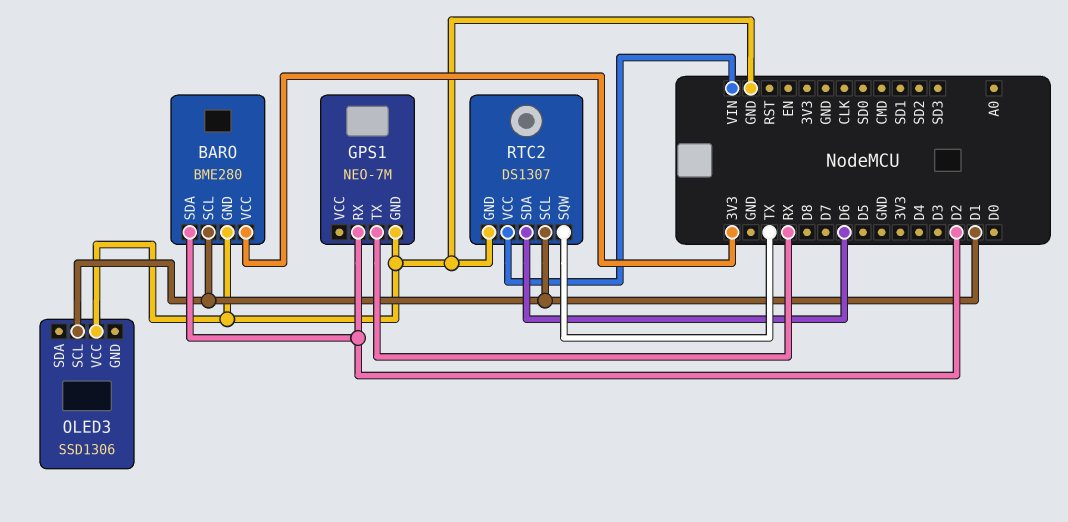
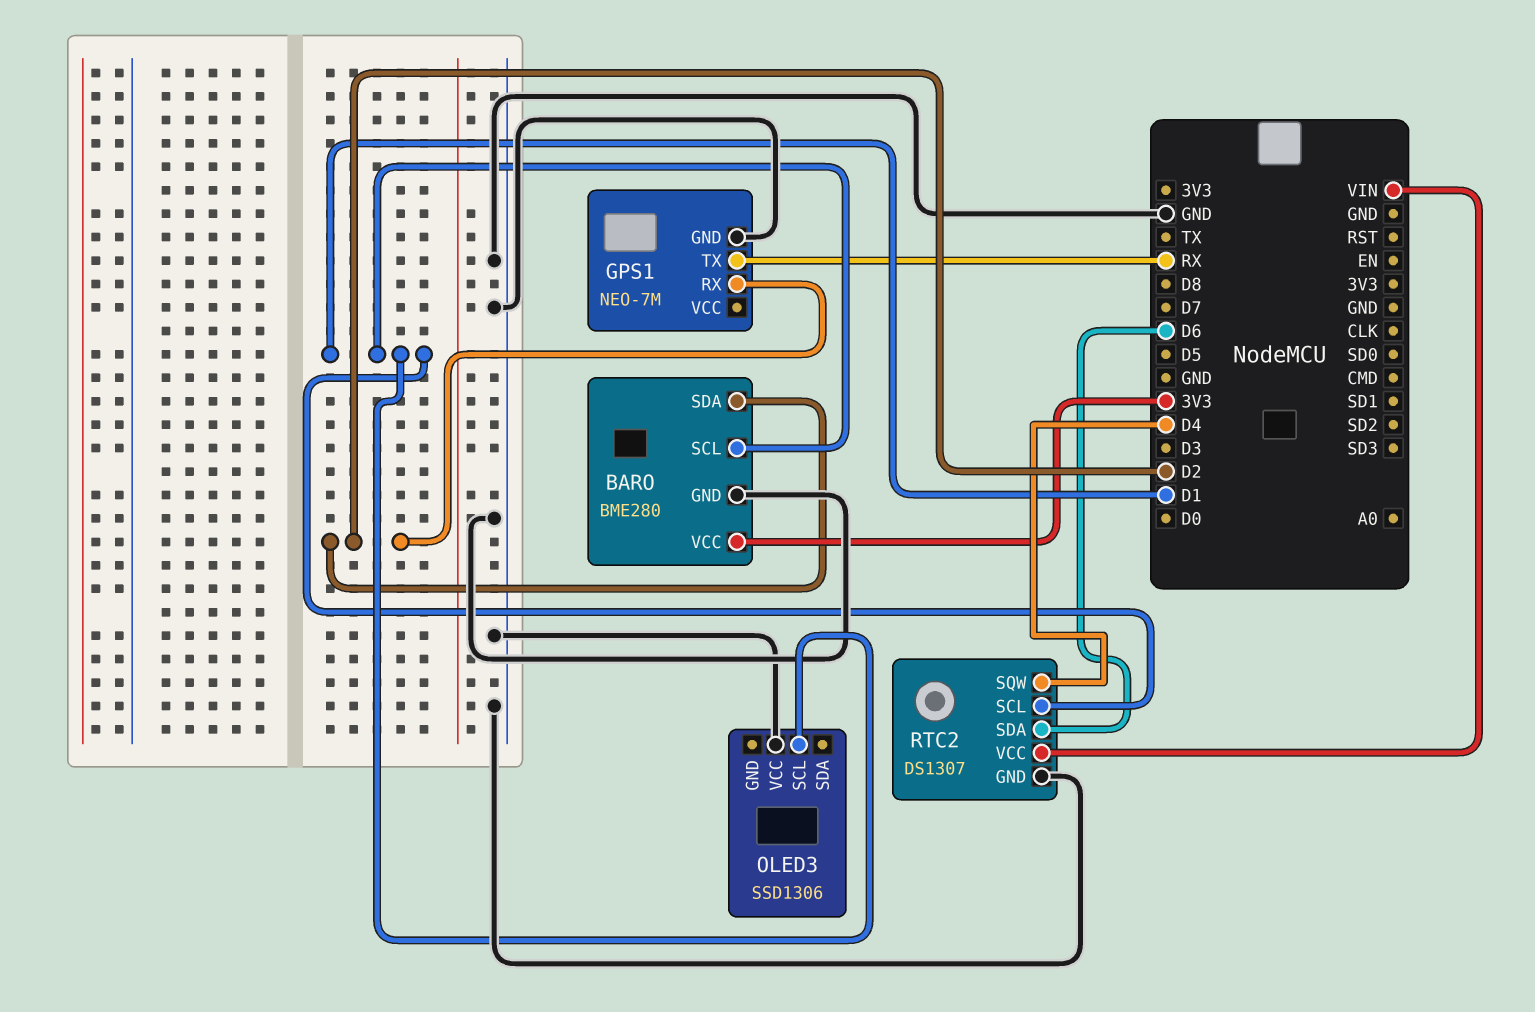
RTC2 pin SQW: TX -> D4

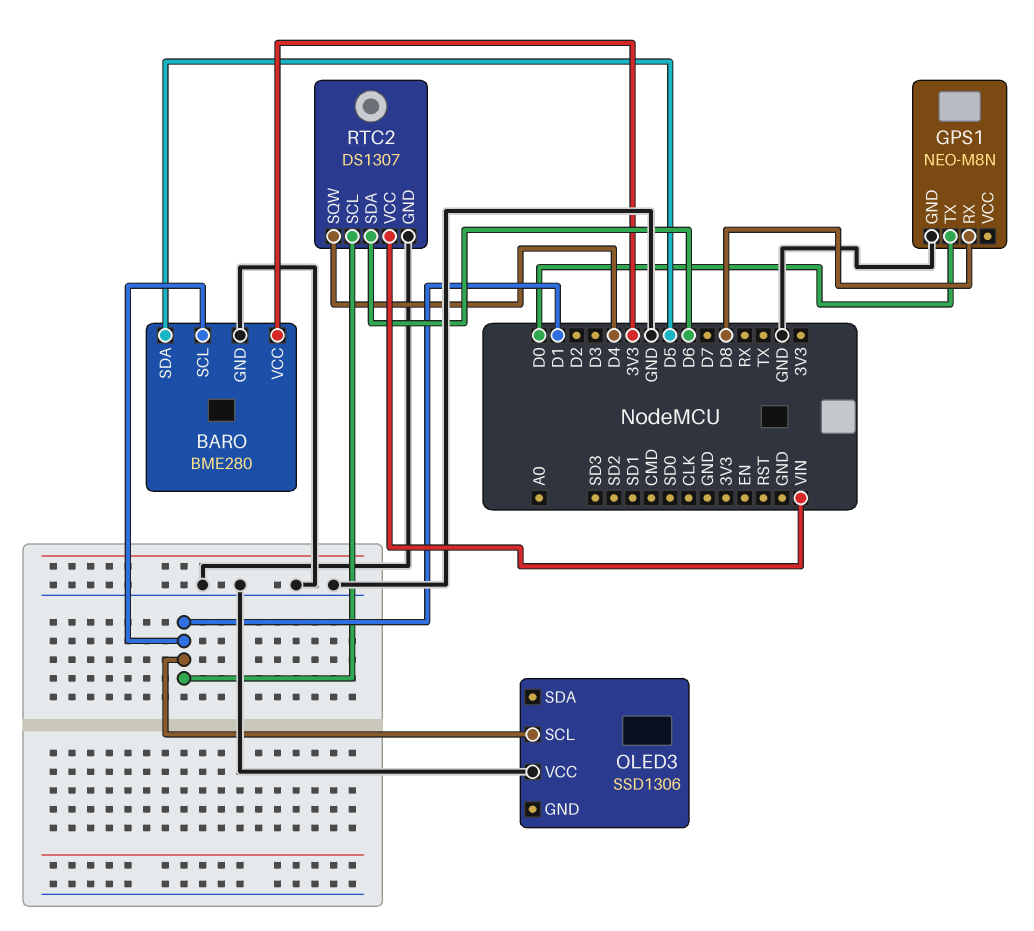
BARO pin SDA: D2 -> D5
GPS1: NEO-7M -> NEO-M8N
GPS1 pin RX: D2 -> D8
GPS1 pin TX: RX -> D0

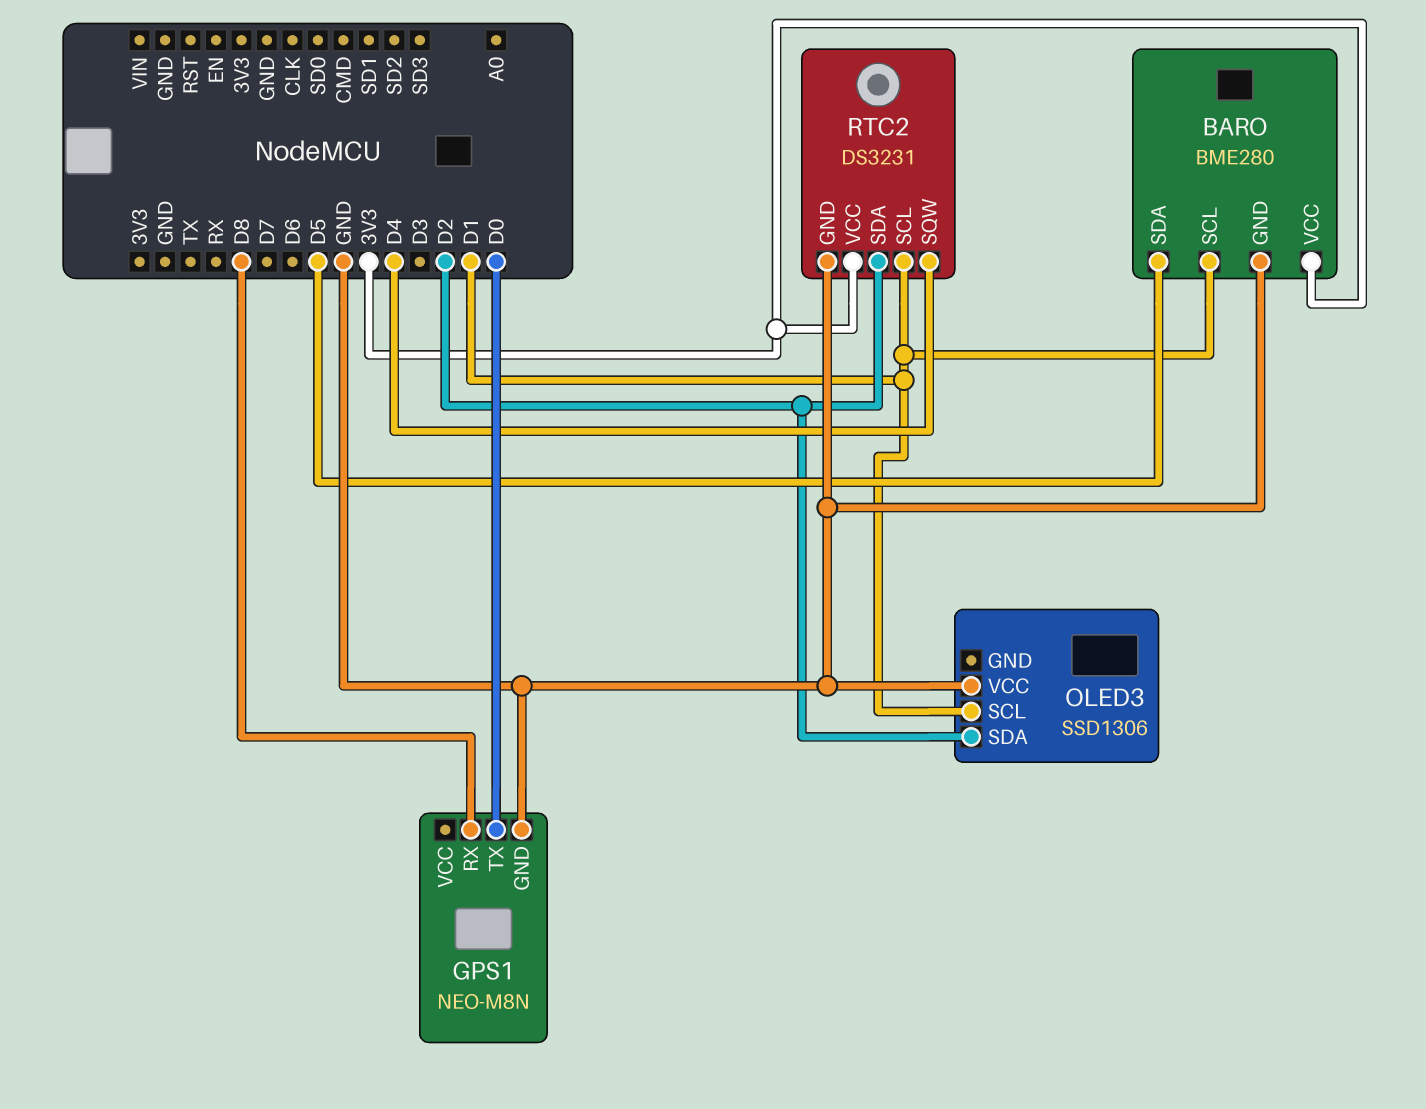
OLED3 pin SDA: none -> D2
RTC2: DS1307 -> DS3231
RTC2 pin SDA: D6 -> D2
RTC2 pin VCC: VIN -> 3V3

